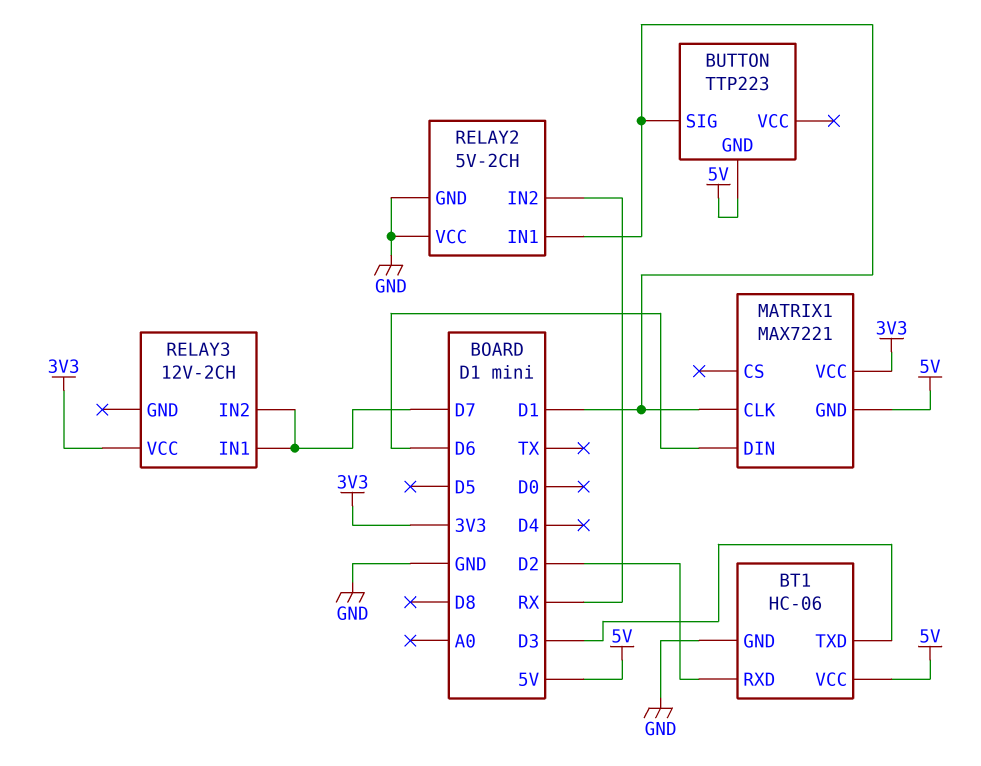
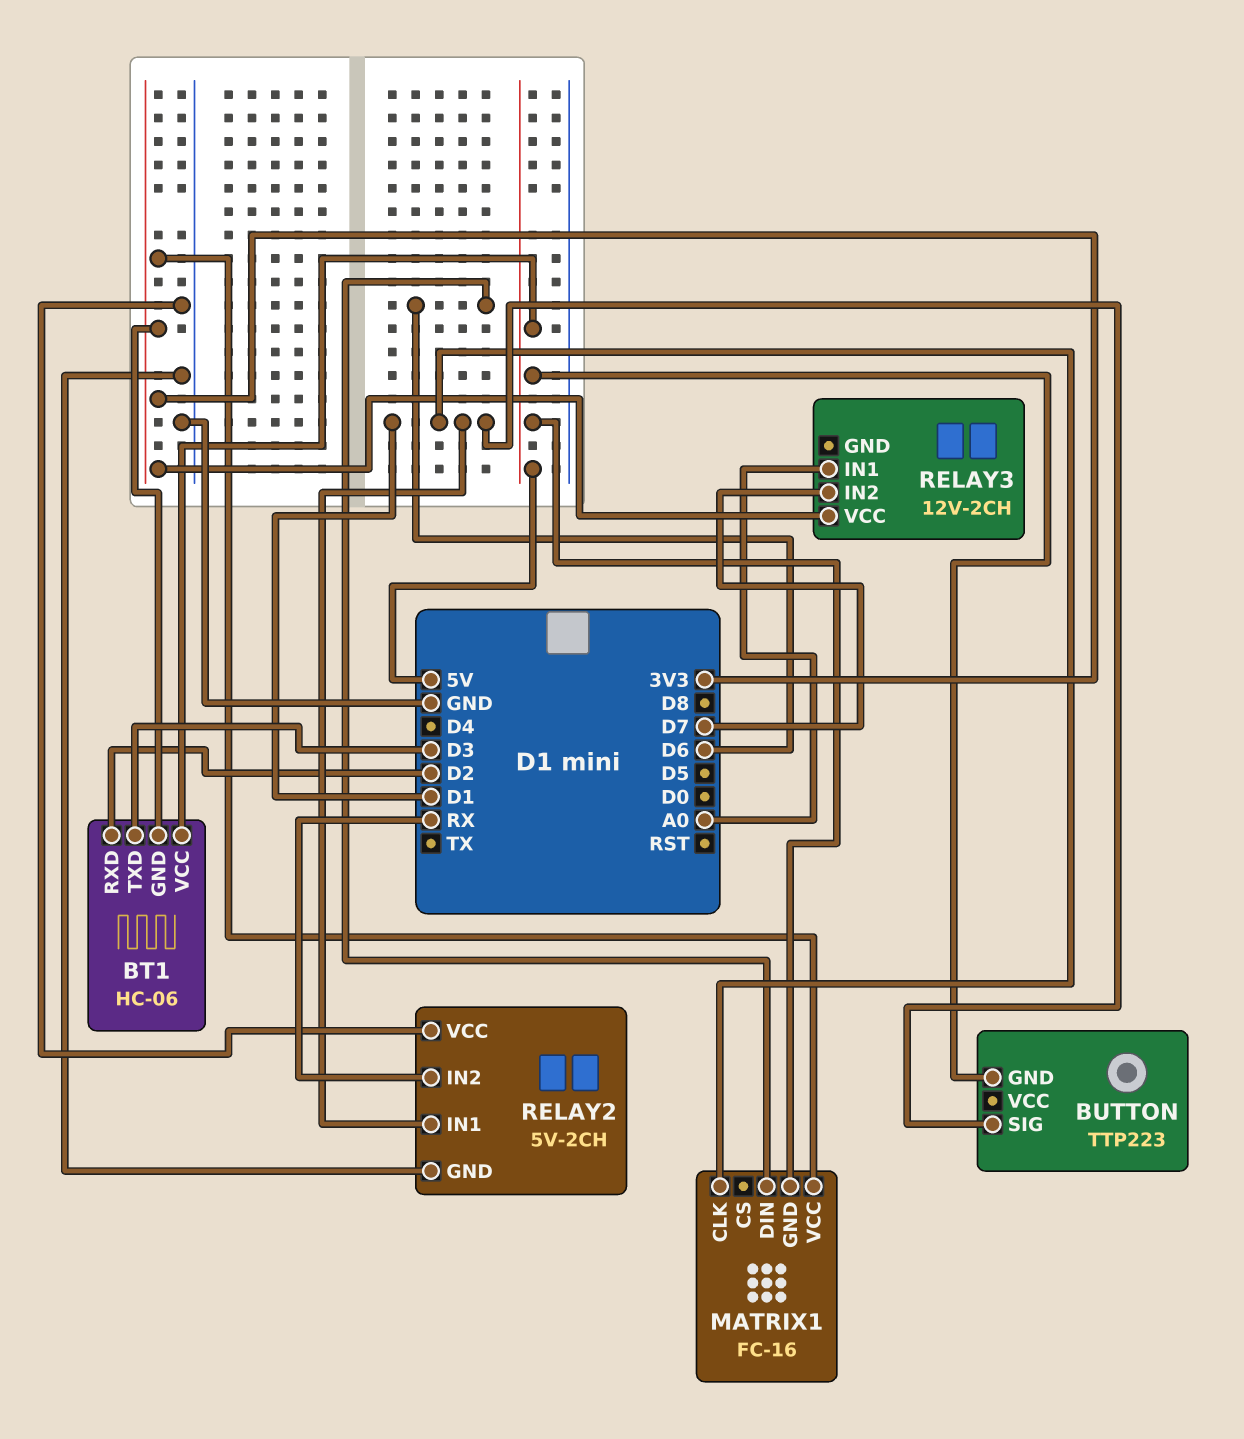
BT1 pin GND: GND -> 3V3
MATRIX1: MAX7221 -> FC-16
RELAY3 pin IN1: D7 -> A0

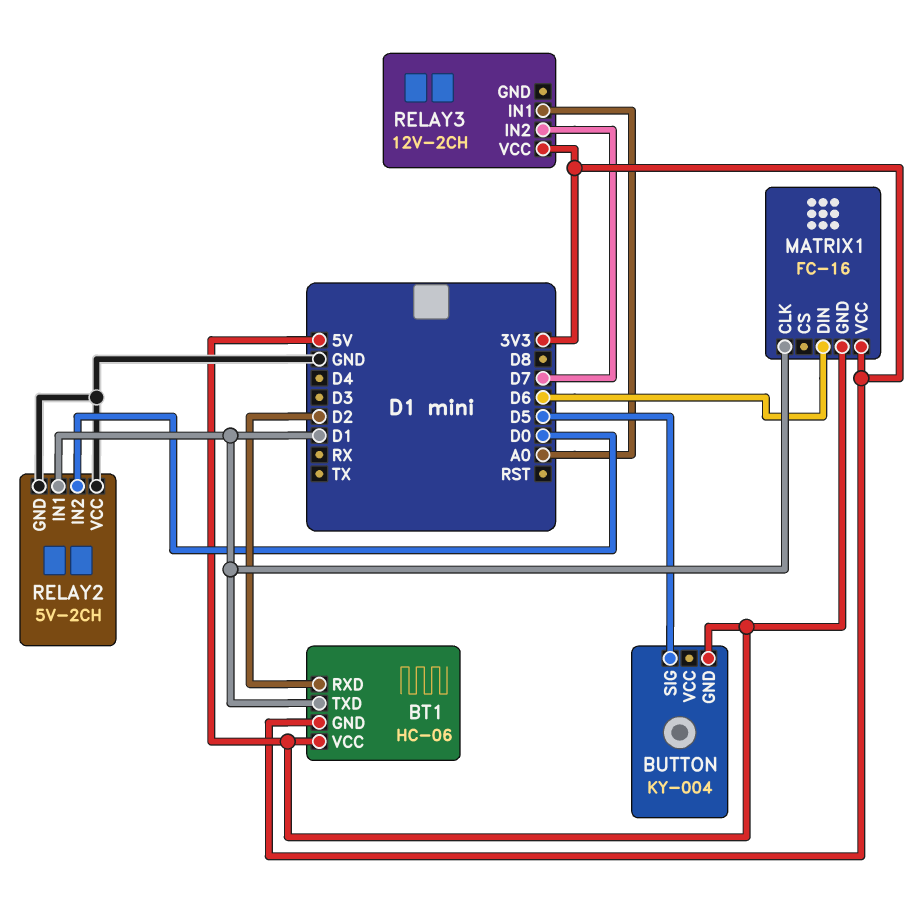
BT1 pin TXD: D3 -> D1
BUTTON: TTP223 -> KY-004
BUTTON pin SIG: D1 -> D5
RELAY2 pin IN2: RX -> D0

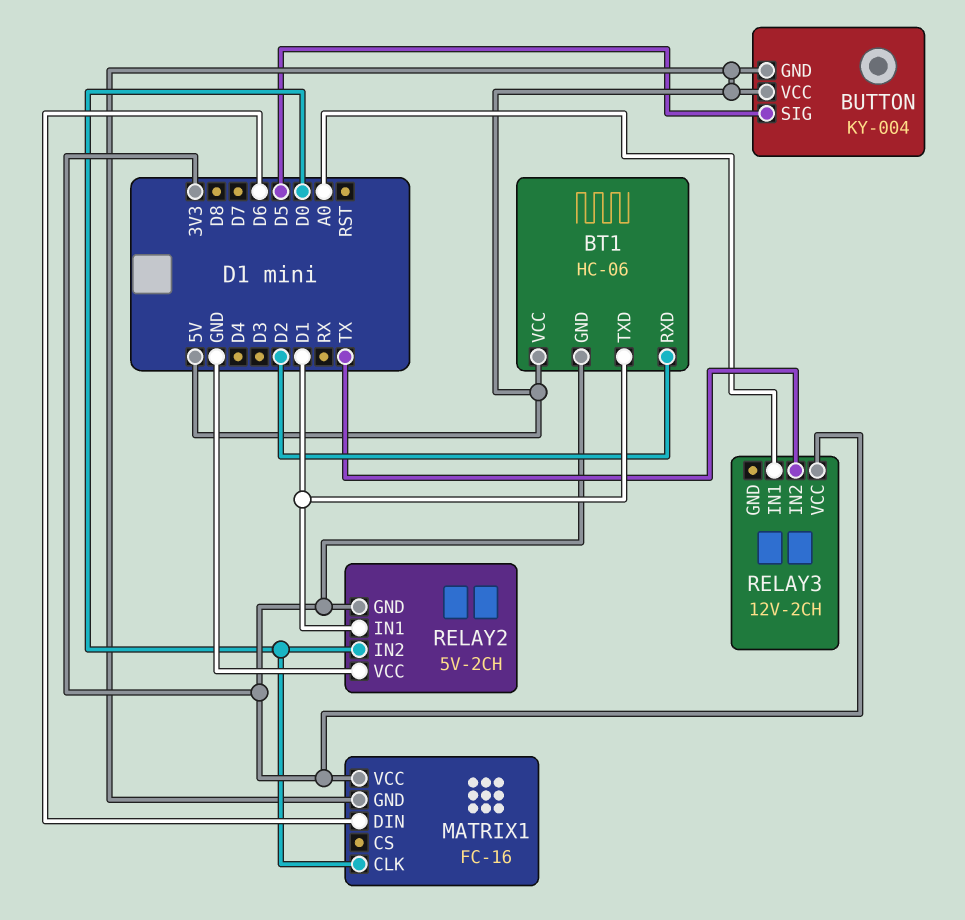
BUTTON pin VCC: none -> 5V
MATRIX1 pin CLK: D1 -> D0
RELAY2 pin GND: GND -> 3V3
RELAY3 pin IN2: D7 -> TX

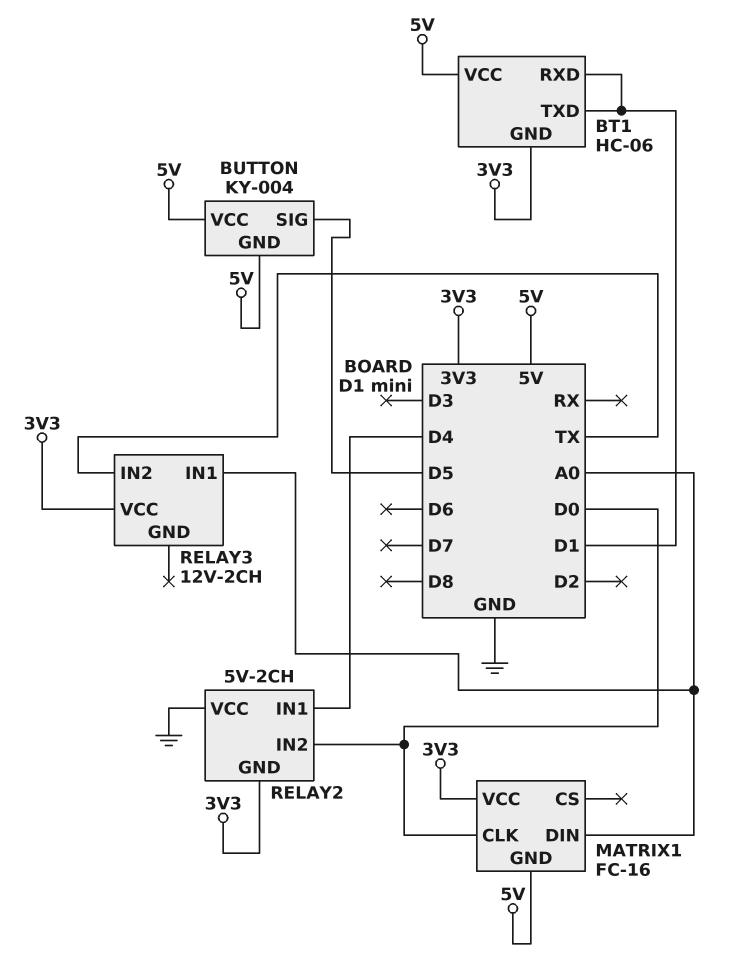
BT1 pin RXD: D2 -> D1
MATRIX1 pin DIN: D6 -> A0
RELAY2 pin IN1: D1 -> D4

